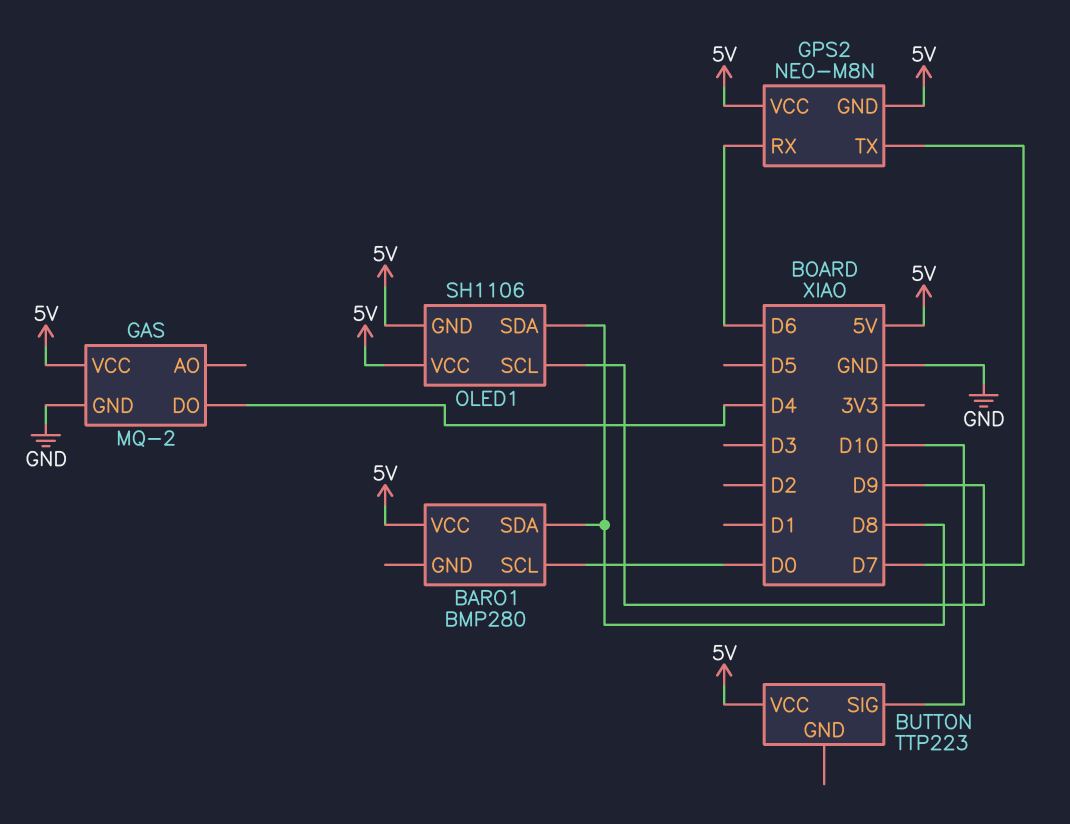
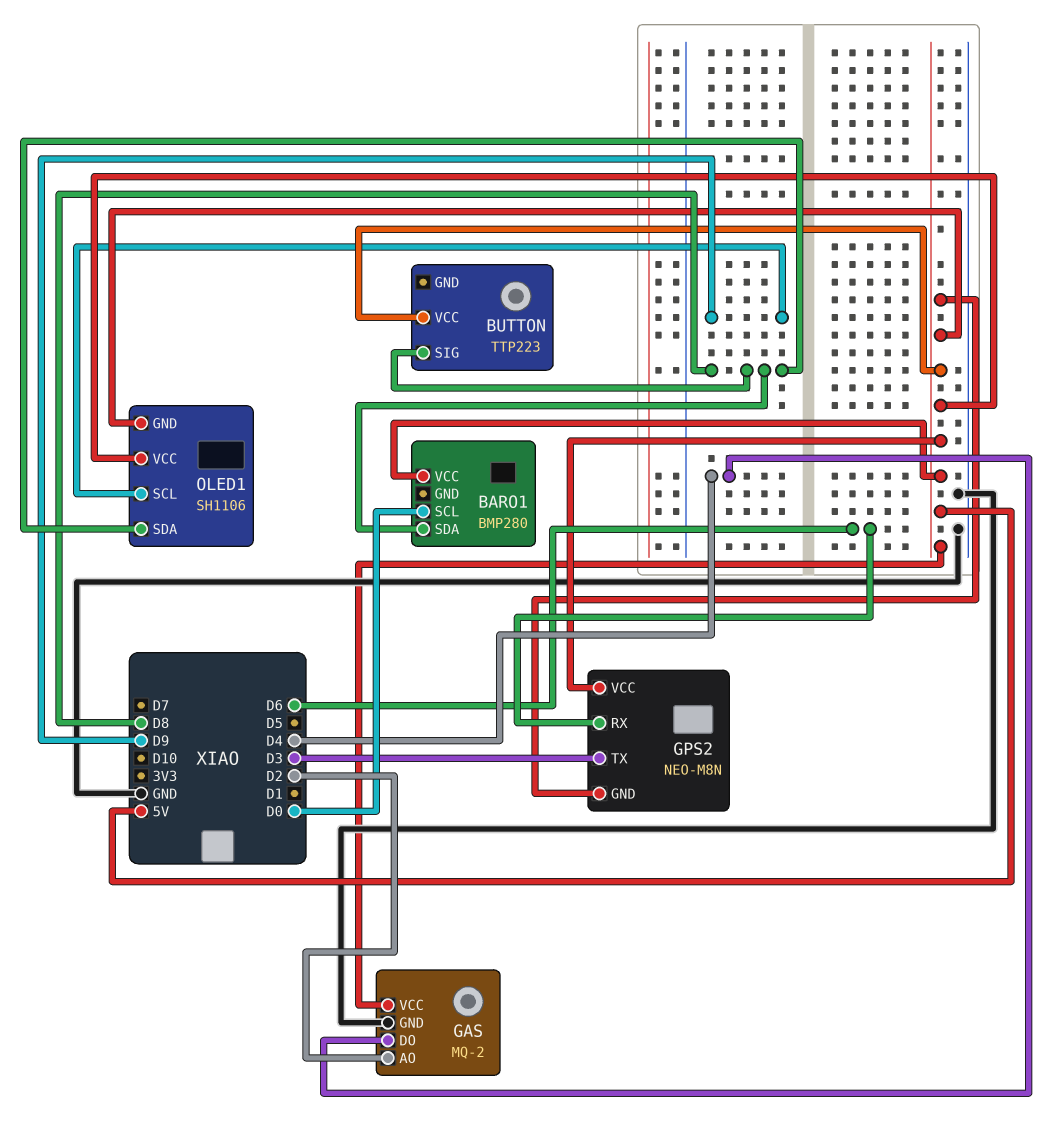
BUTTON pin SIG: D10 -> D8
GAS pin AO: none -> D2
GPS2 pin TX: D7 -> D3

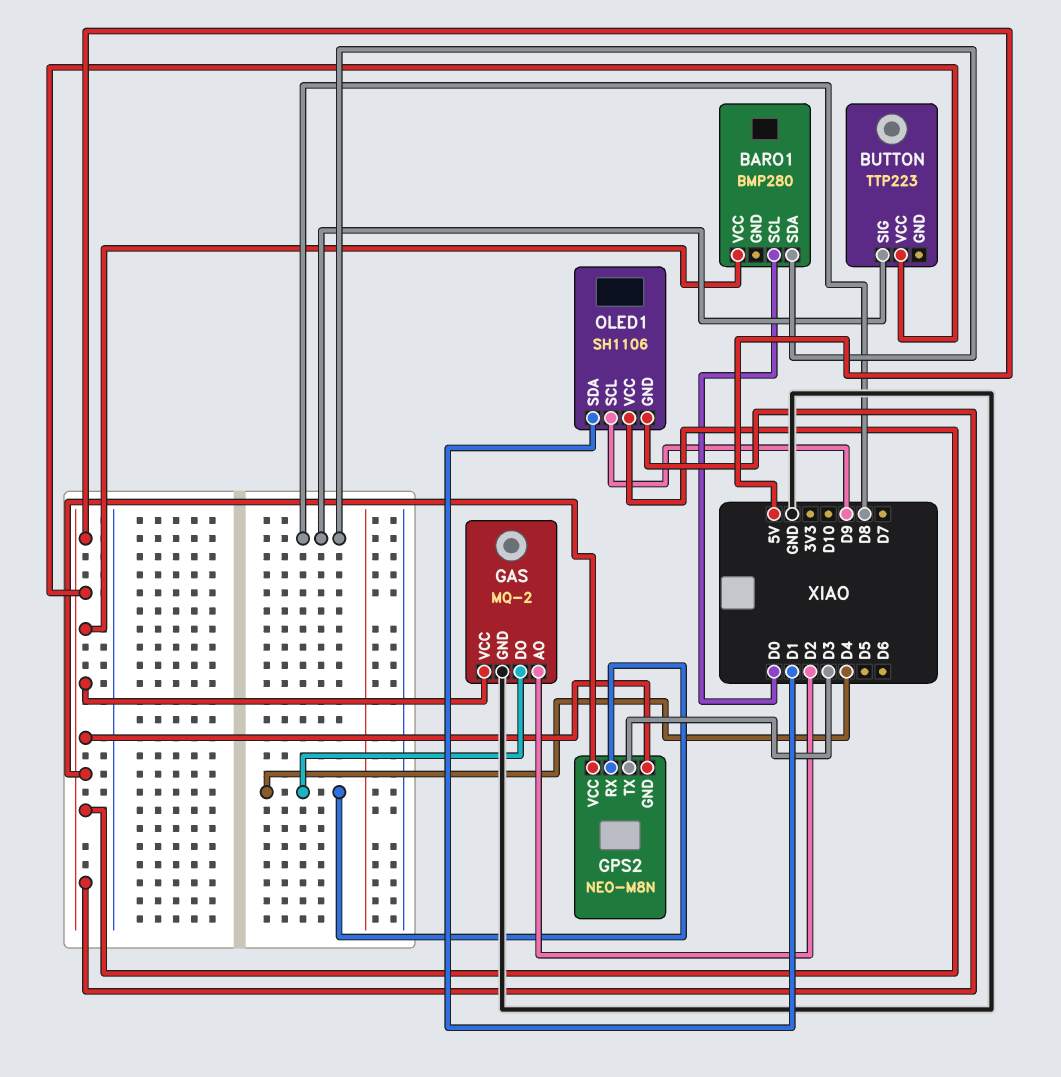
GPS2 pin RX: D6 -> D4
OLED1 pin SDA: D8 -> D1

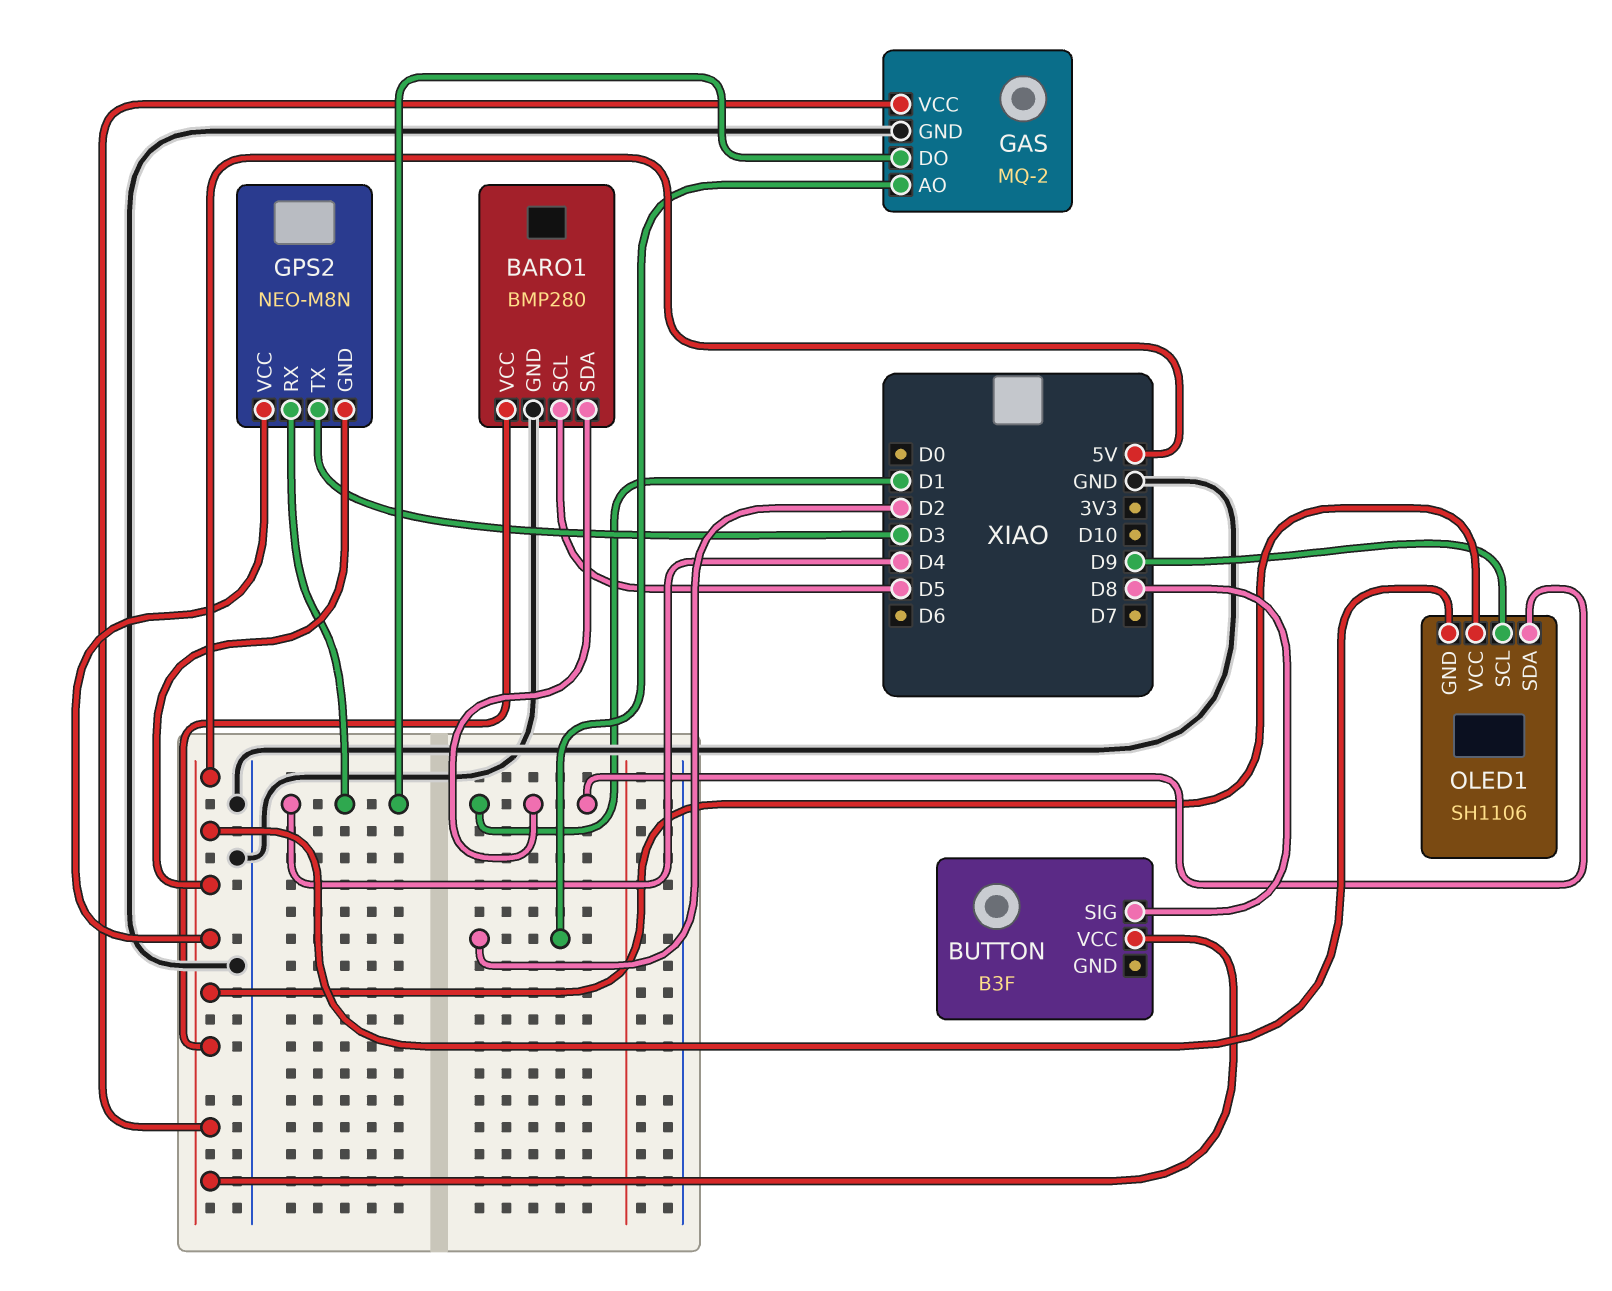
BARO1 pin GND: none -> GND
BARO1 pin SCL: D0 -> D5
BARO1 pin SDA: D8 -> D1
BUTTON: TTP223 -> B3F

